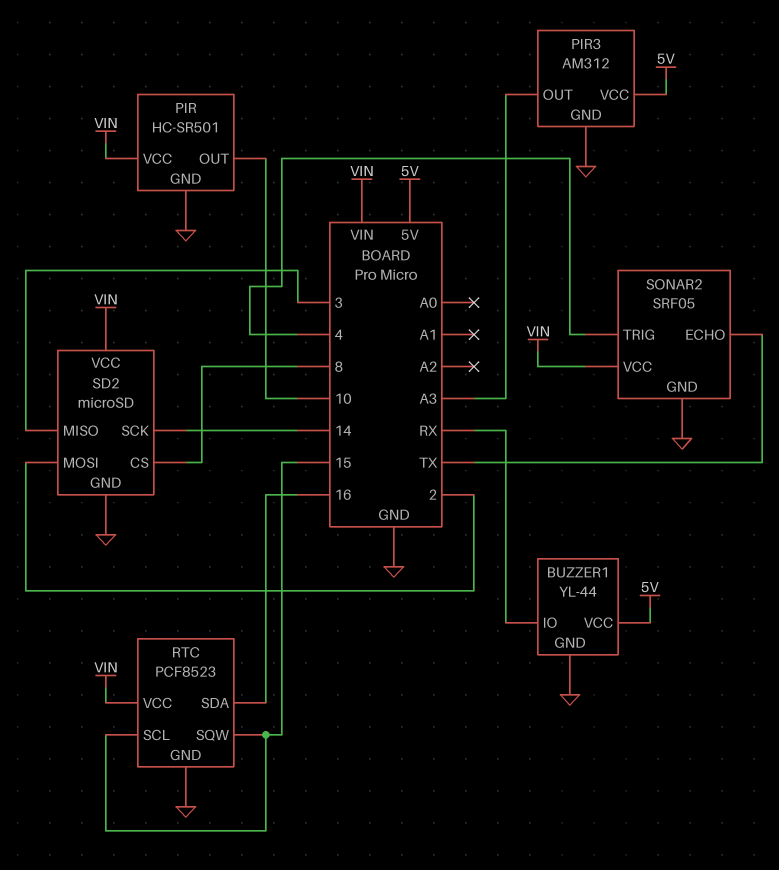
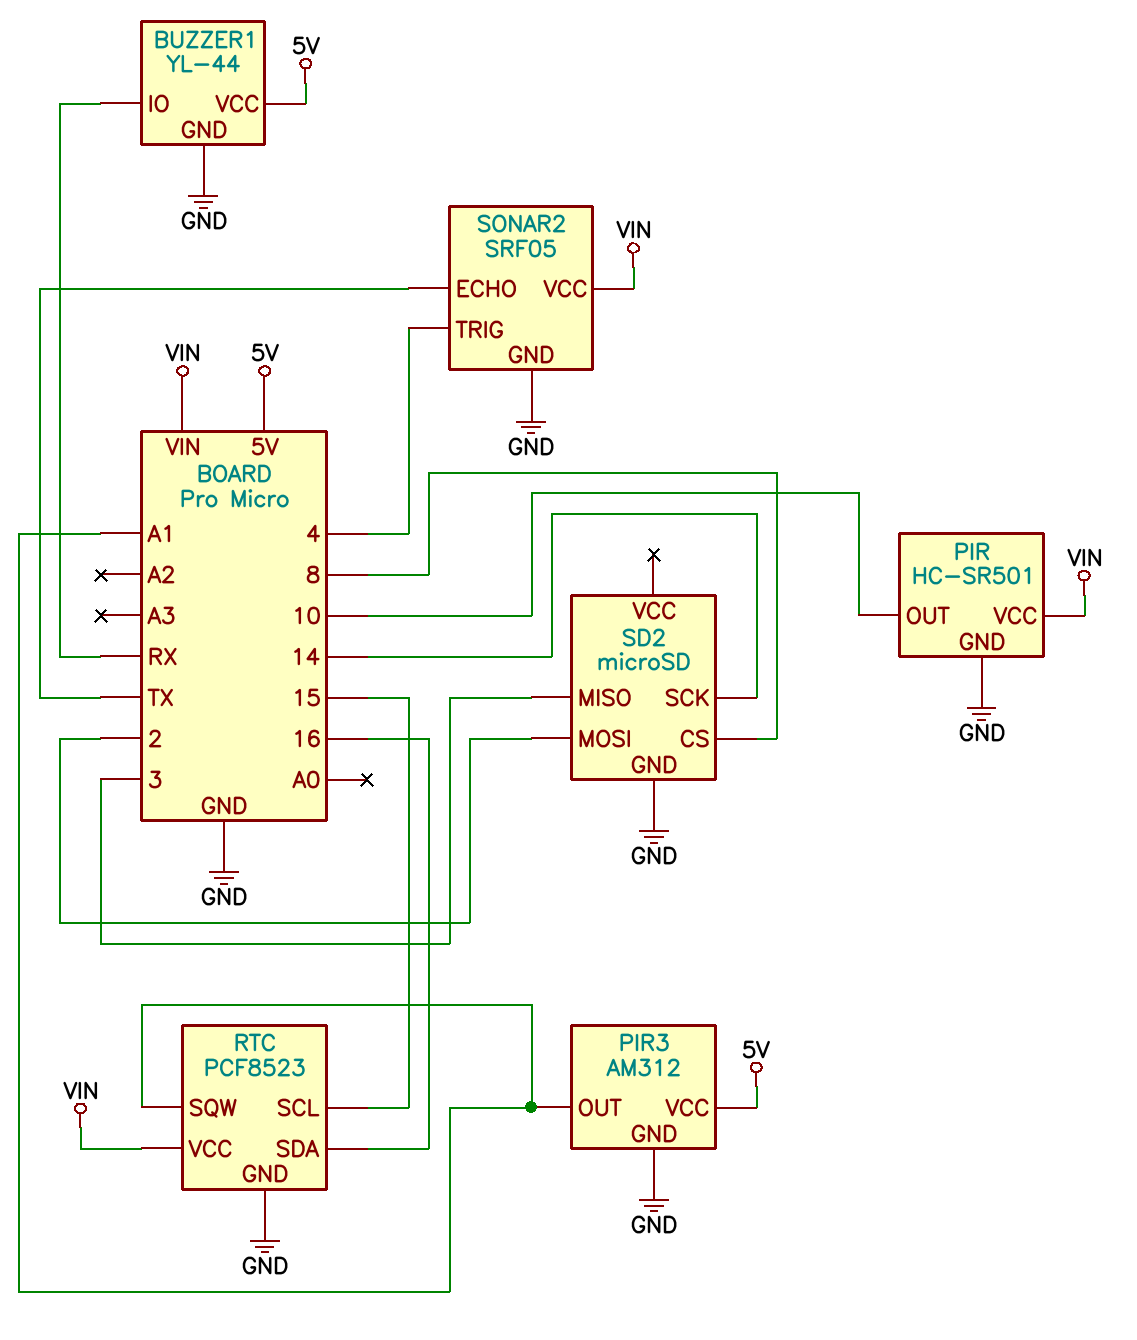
PIR3 pin OUT: A3 -> A1
RTC pin SQW: 15 -> A1
SD2 pin VCC: VIN -> none

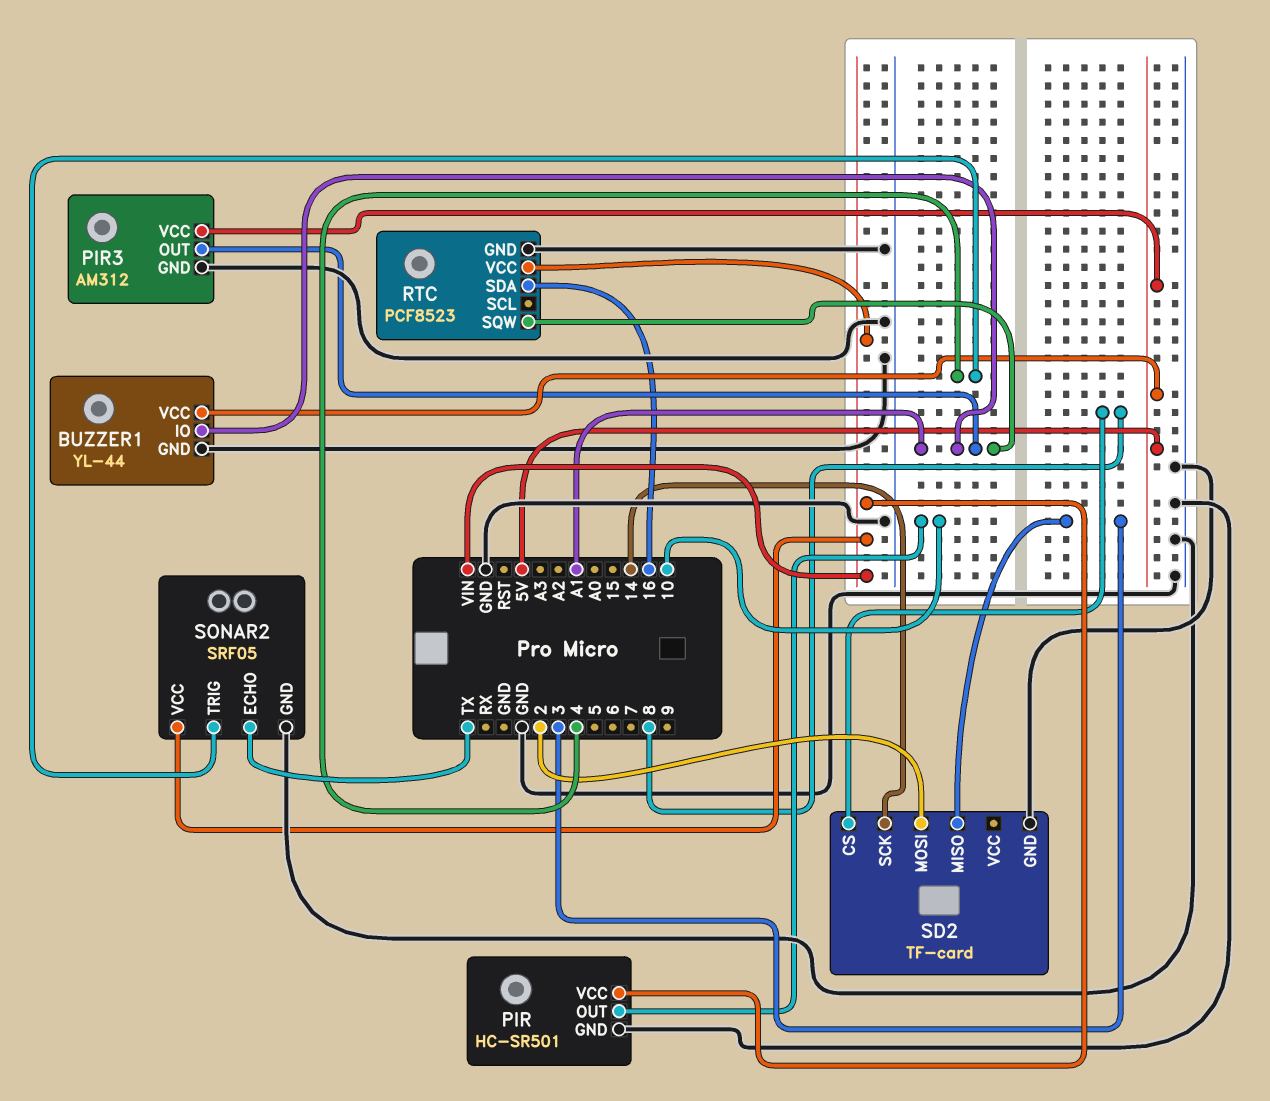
BUZZER1 pin IO: RX -> A1
RTC pin SCL: 15 -> none
SD2: microSD -> TF-card

